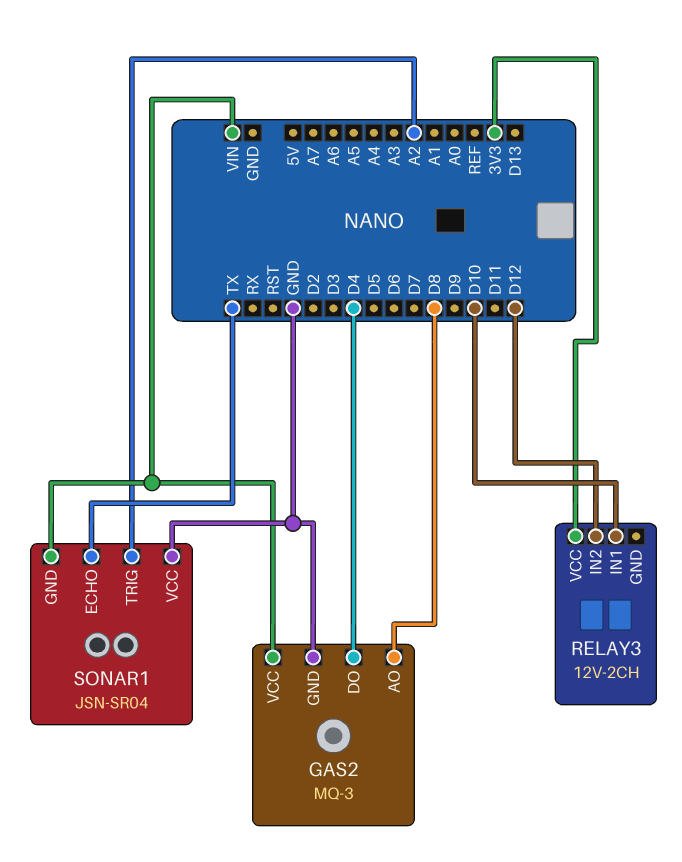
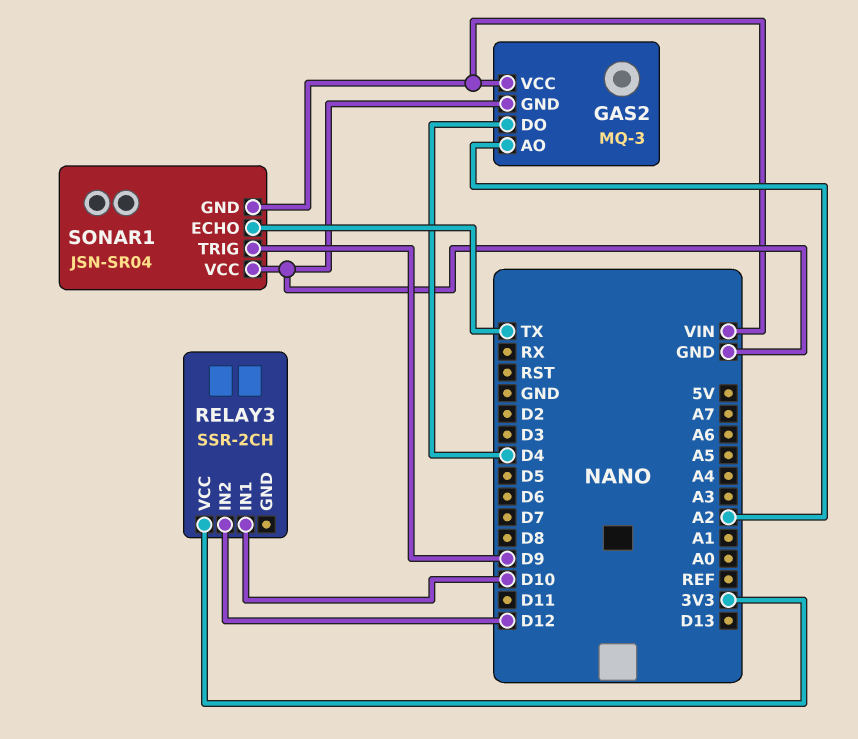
GAS2 pin AO: D8 -> A2
RELAY3: 12V-2CH -> SSR-2CH
SONAR1 pin TRIG: A2 -> D9

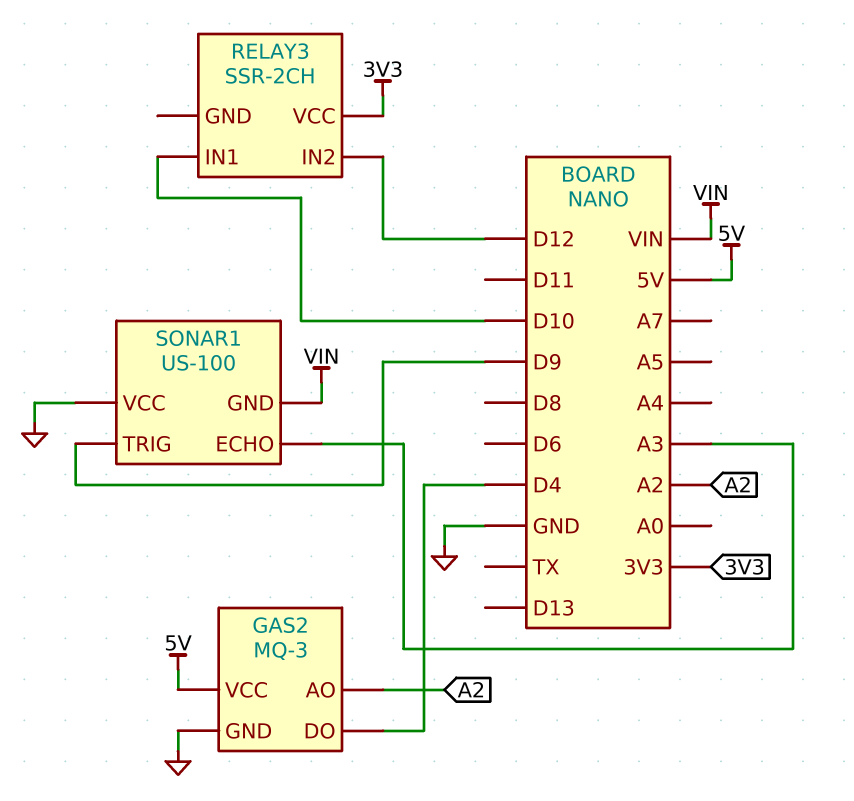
GAS2 pin VCC: VIN -> 5V
SONAR1: JSN-SR04 -> US-100
SONAR1 pin ECHO: TX -> A3

